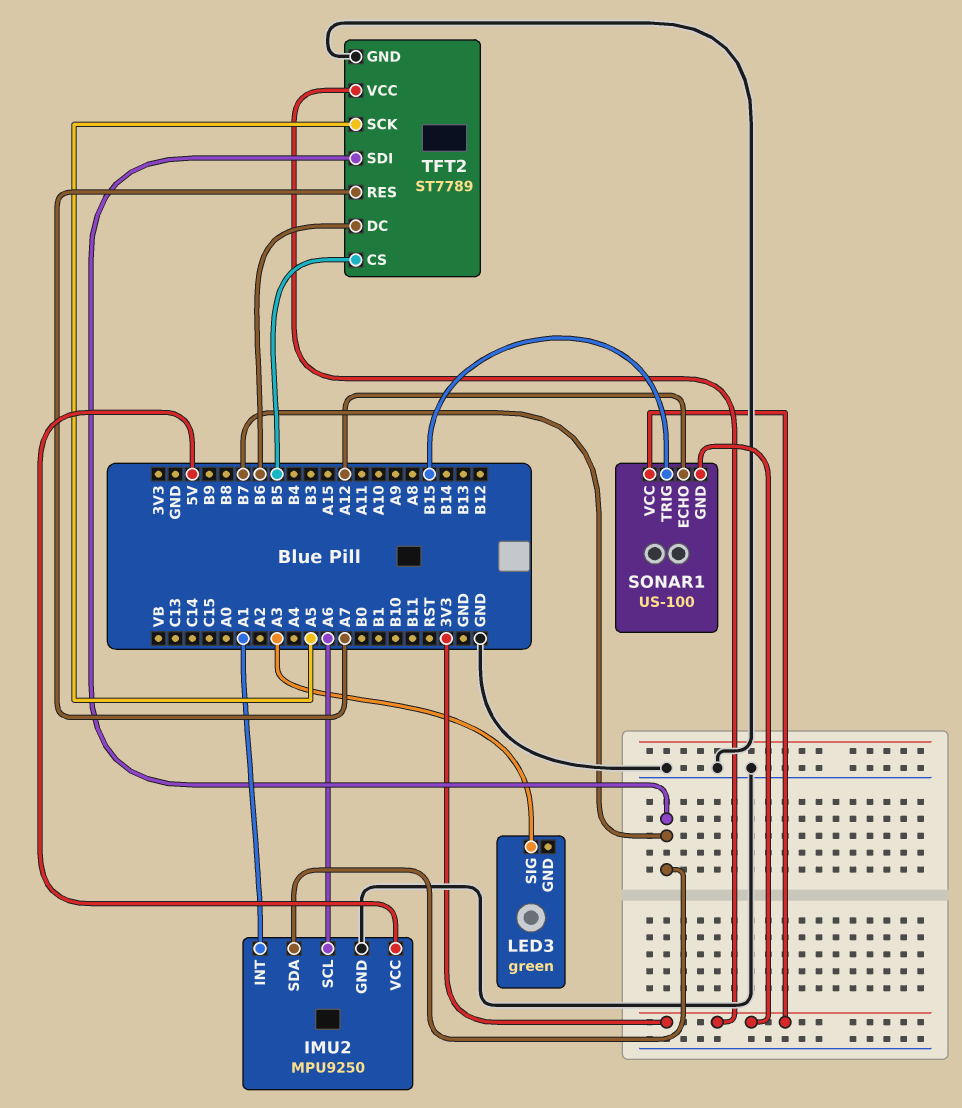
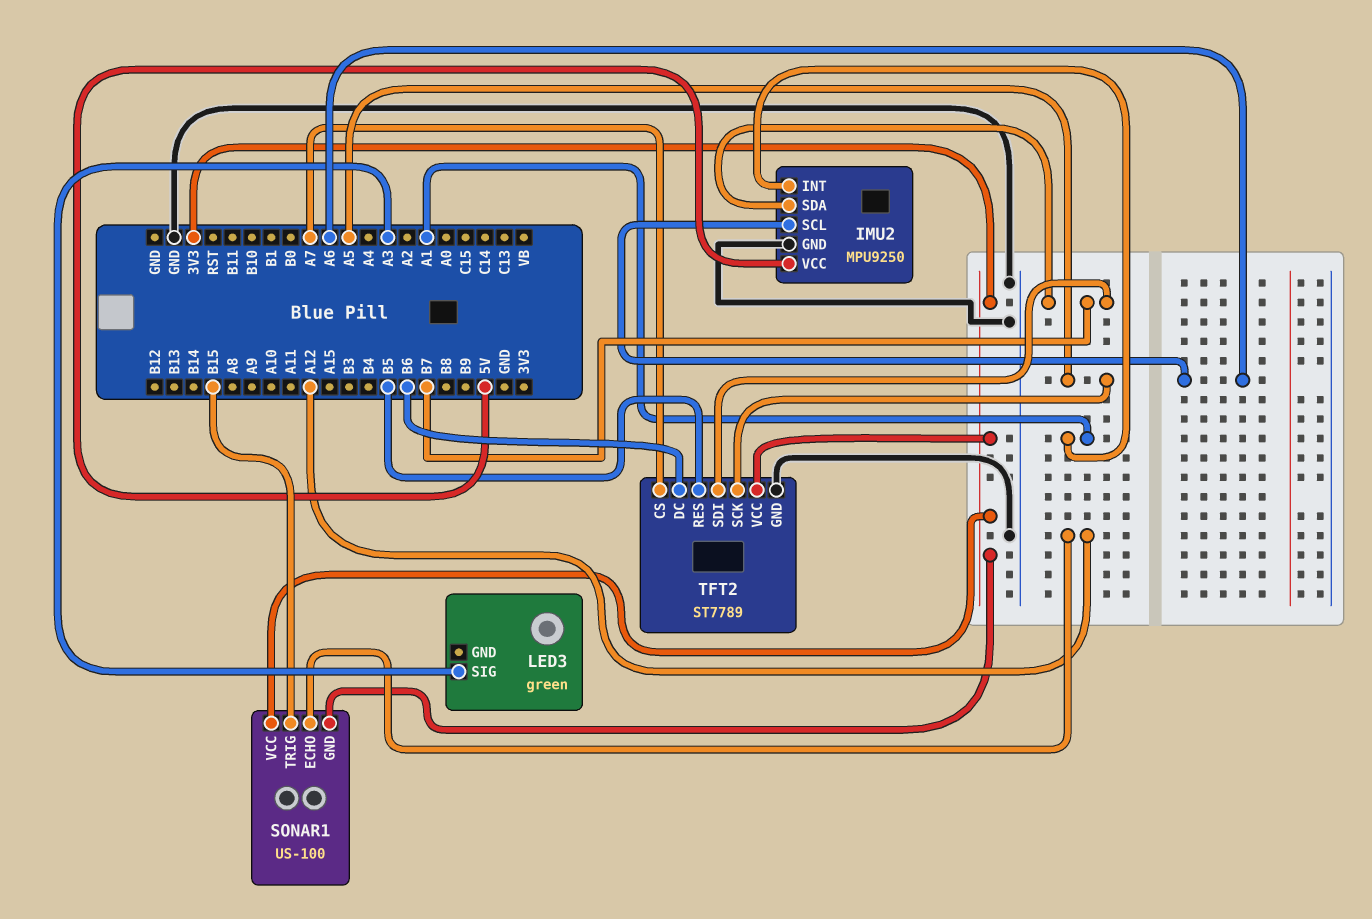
TFT2 pin CS: B5 -> A7
TFT2 pin RES: A7 -> B5

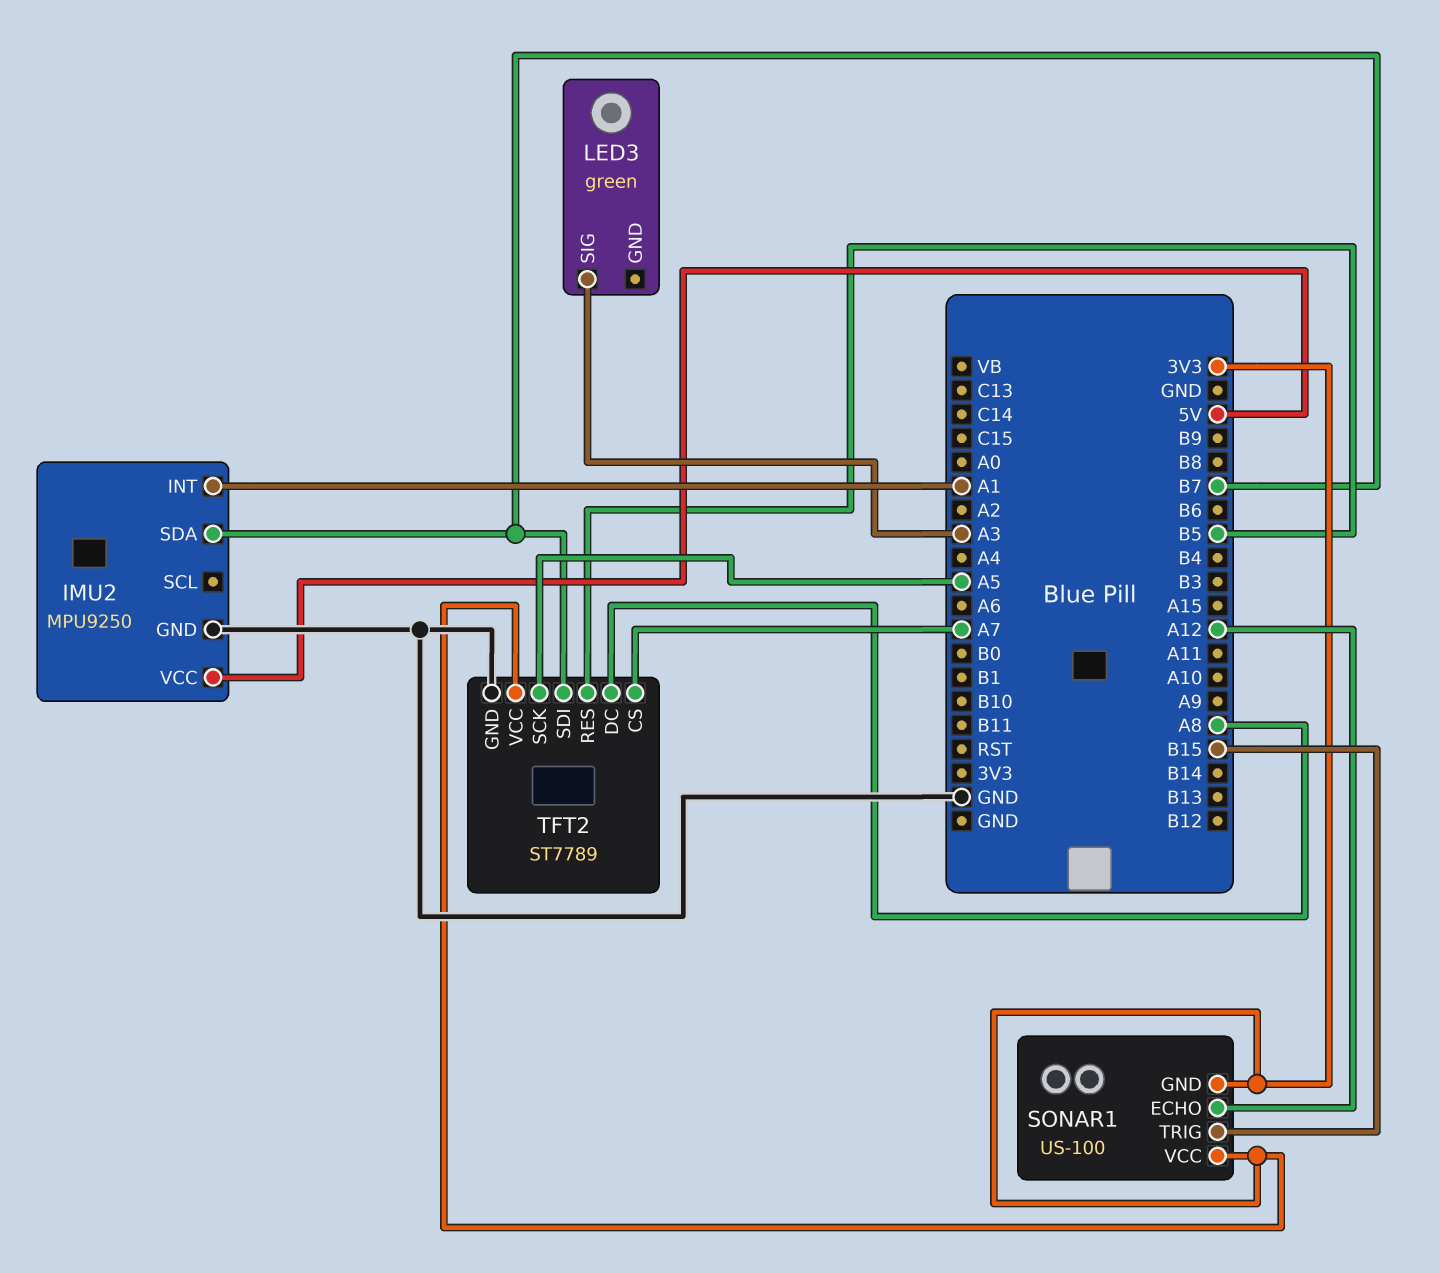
IMU2 pin SCL: A6 -> none
TFT2 pin DC: B6 -> A8

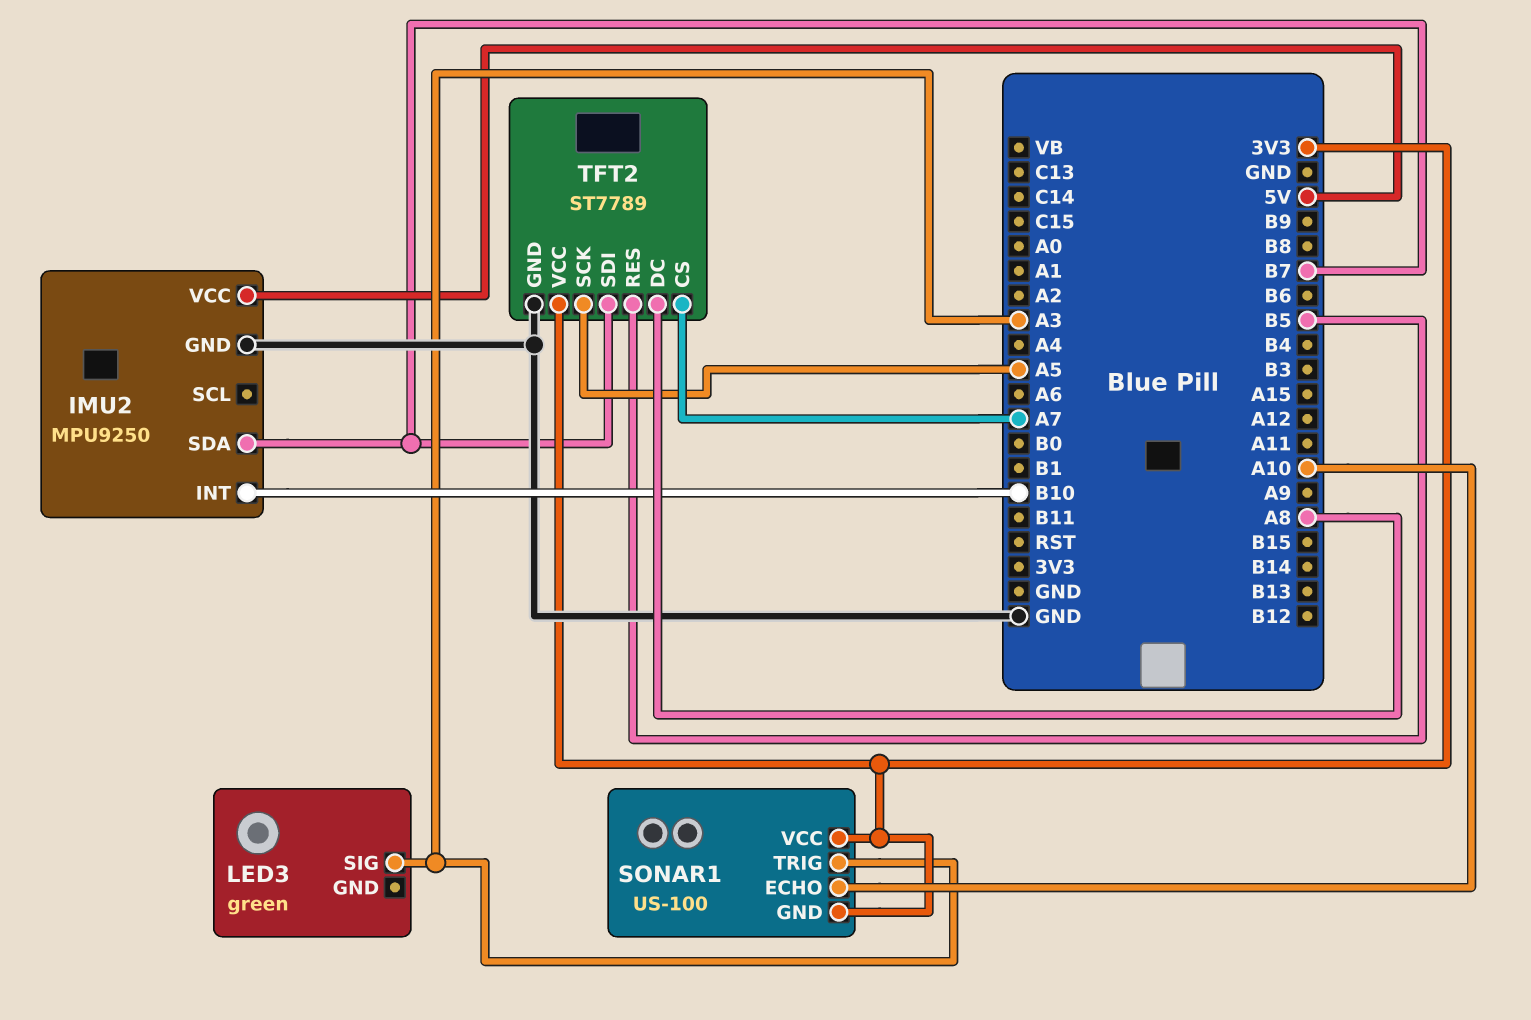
IMU2 pin INT: A1 -> B10
SONAR1 pin ECHO: A12 -> A10
SONAR1 pin TRIG: B15 -> A3

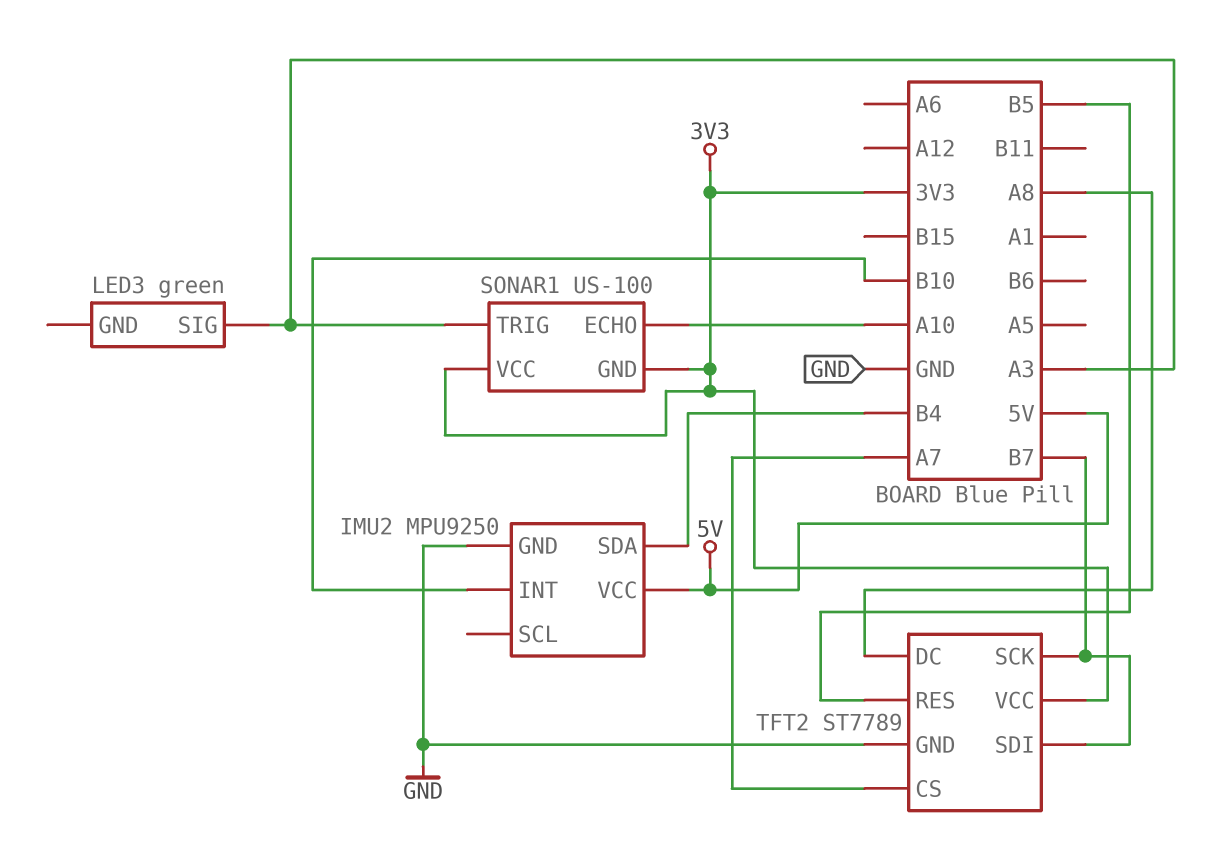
IMU2 pin SDA: B7 -> B4
TFT2 pin SCK: A5 -> B7

